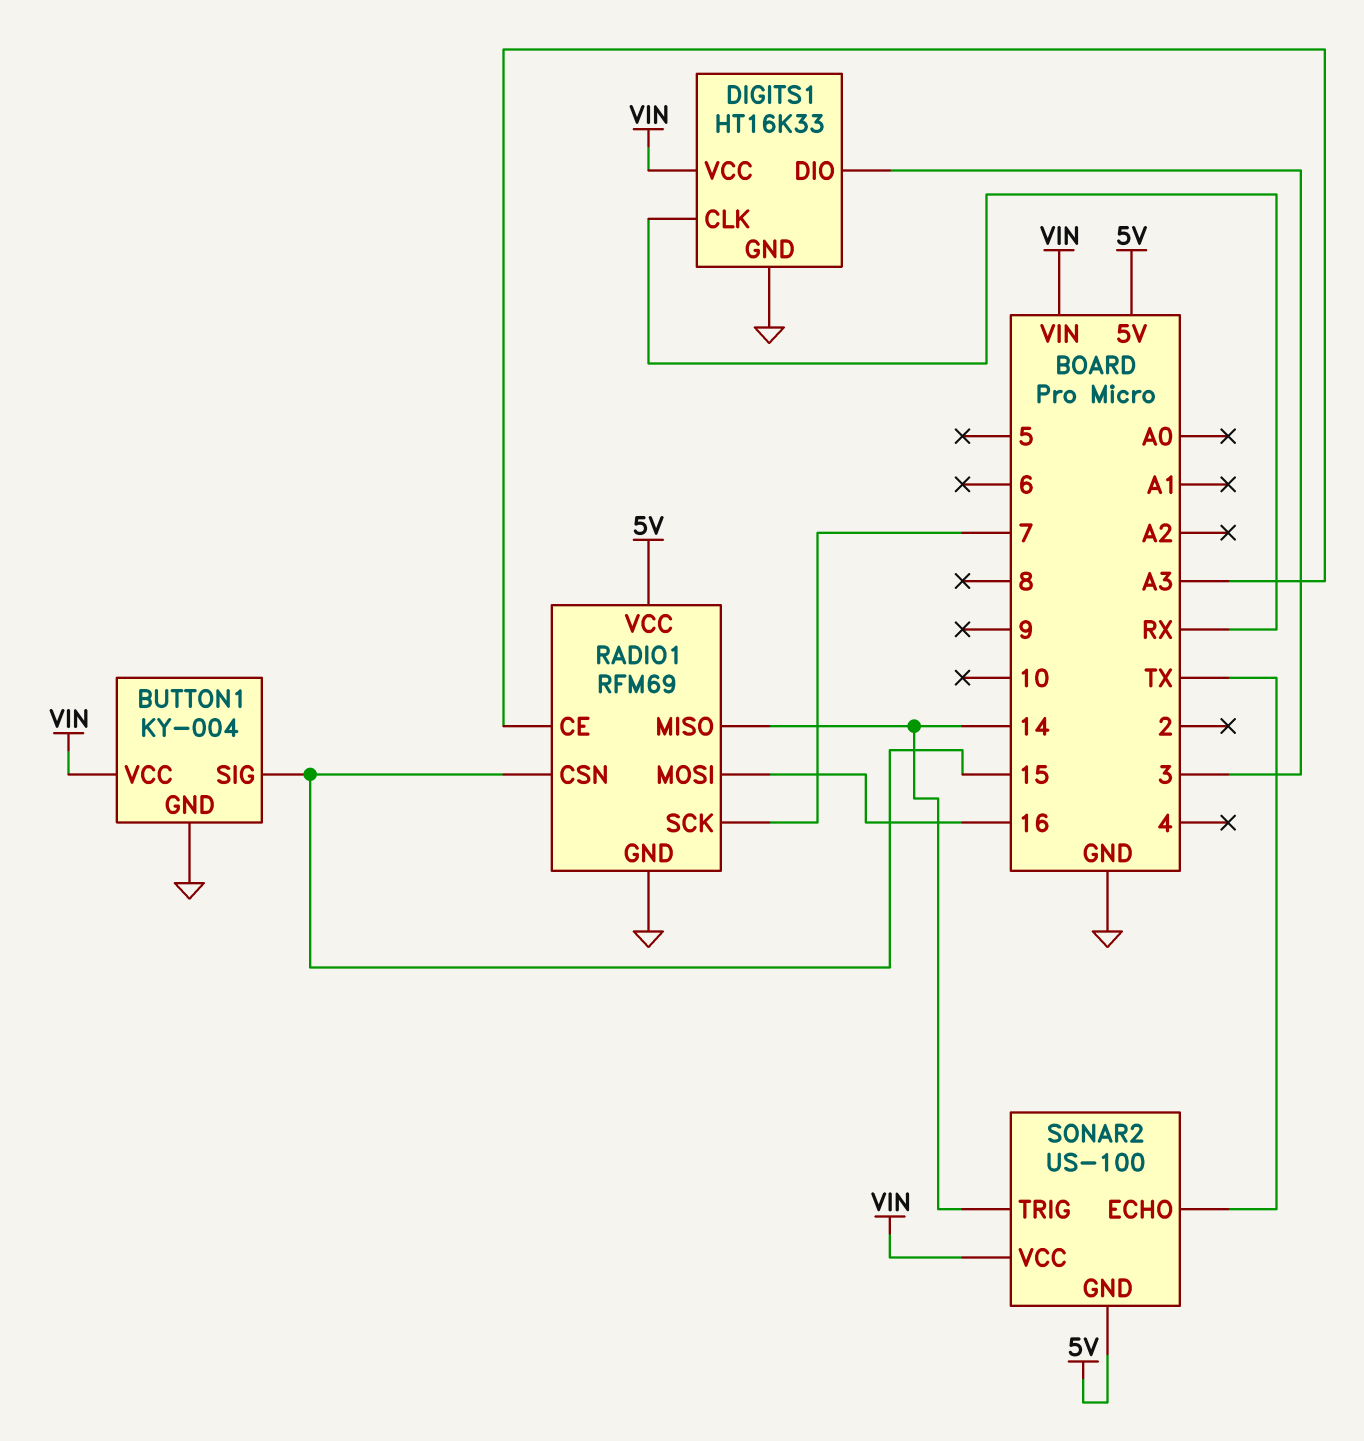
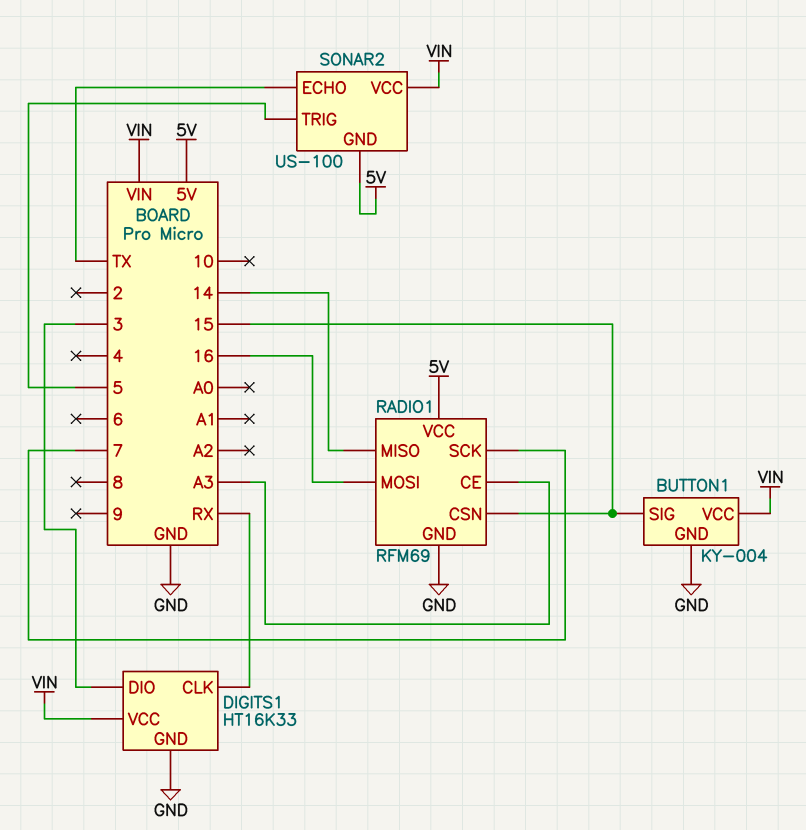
SONAR2 pin TRIG: 14 -> 5

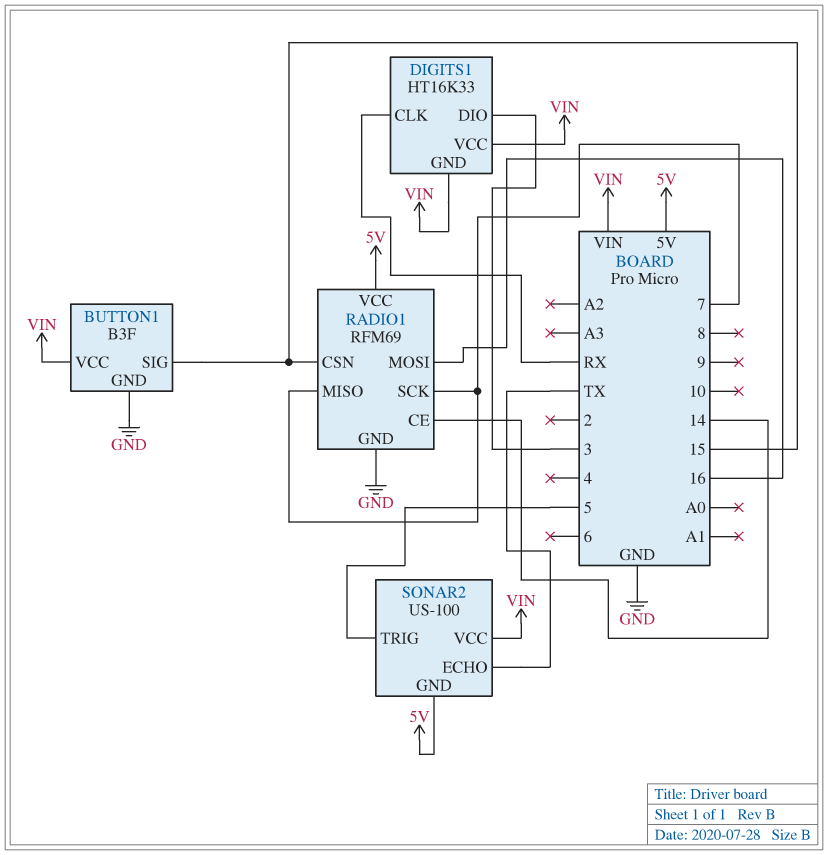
BUTTON1: KY-004 -> B3F
DIGITS1 pin GND: GND -> VIN
RADIO1 pin CE: A3 -> 14
RADIO1 pin MISO: 14 -> 7

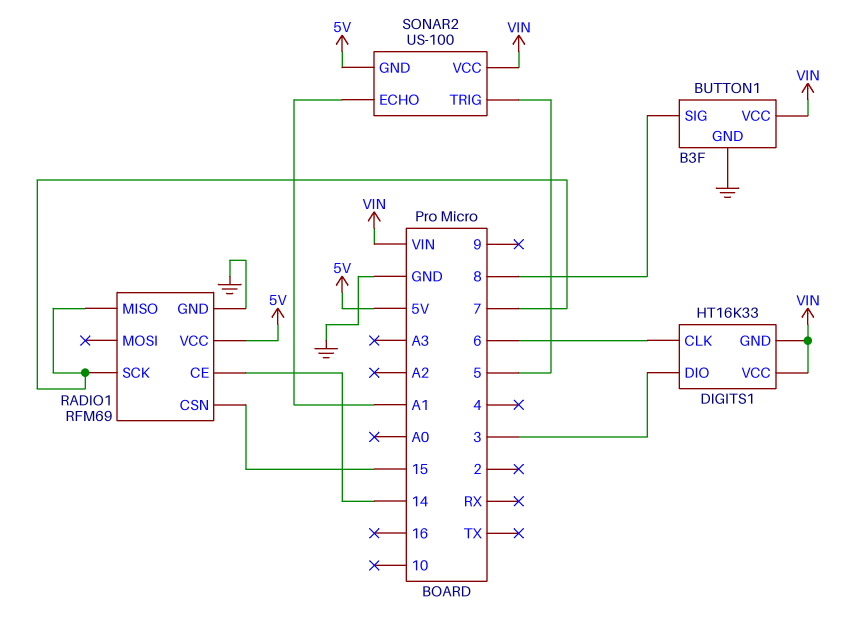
BUTTON1 pin SIG: 15 -> 8
DIGITS1 pin CLK: RX -> 6
RADIO1 pin MOSI: 16 -> none
SONAR2 pin ECHO: TX -> A1

